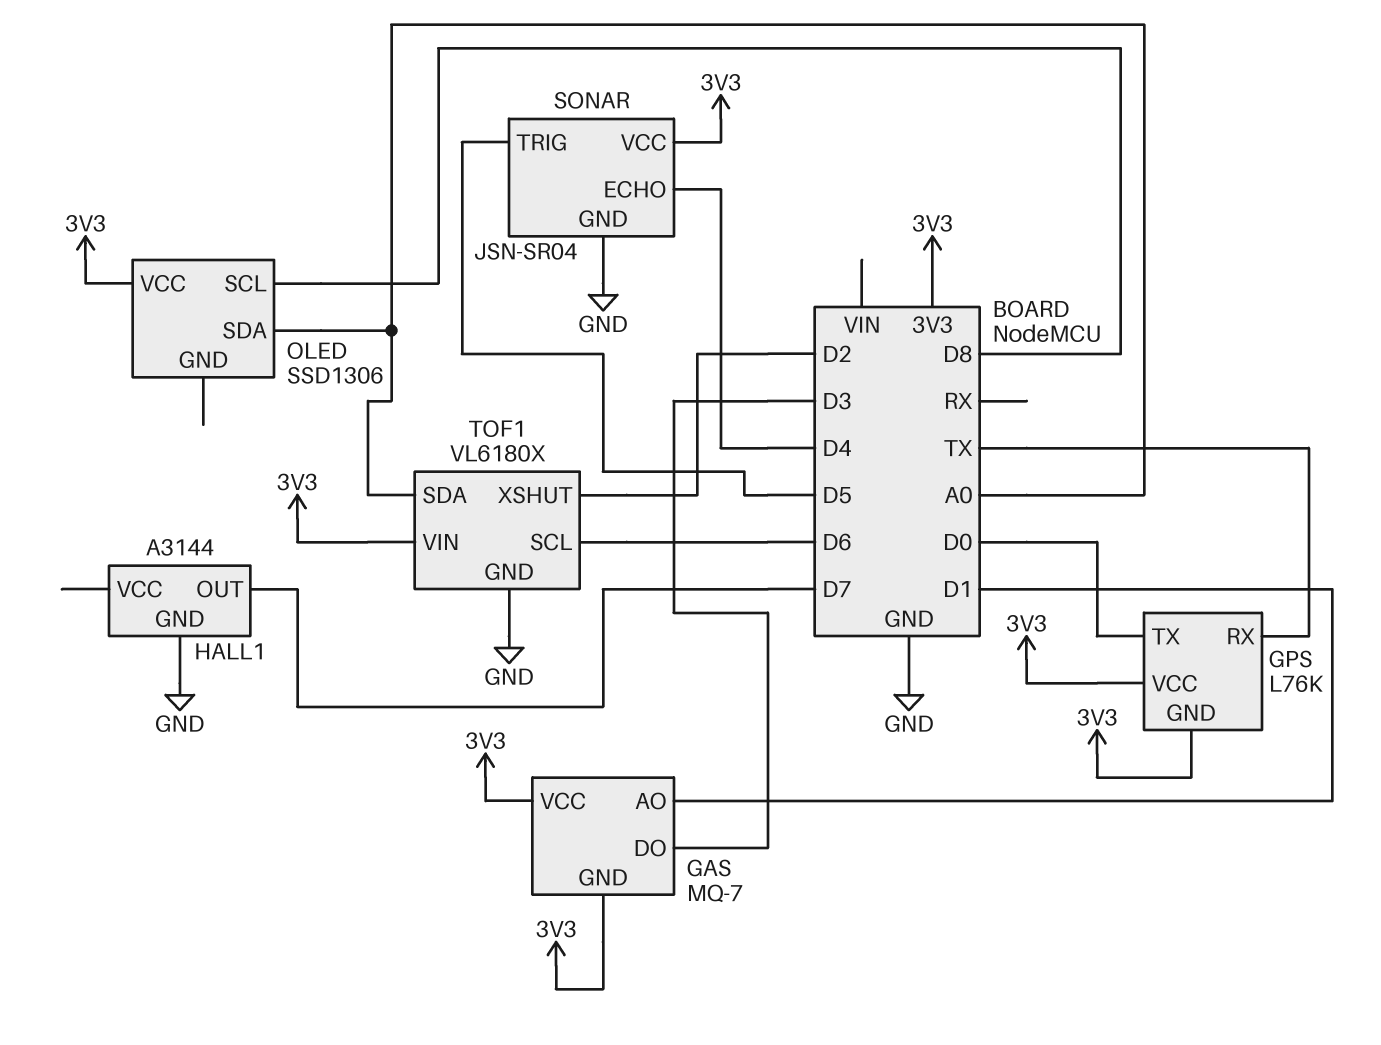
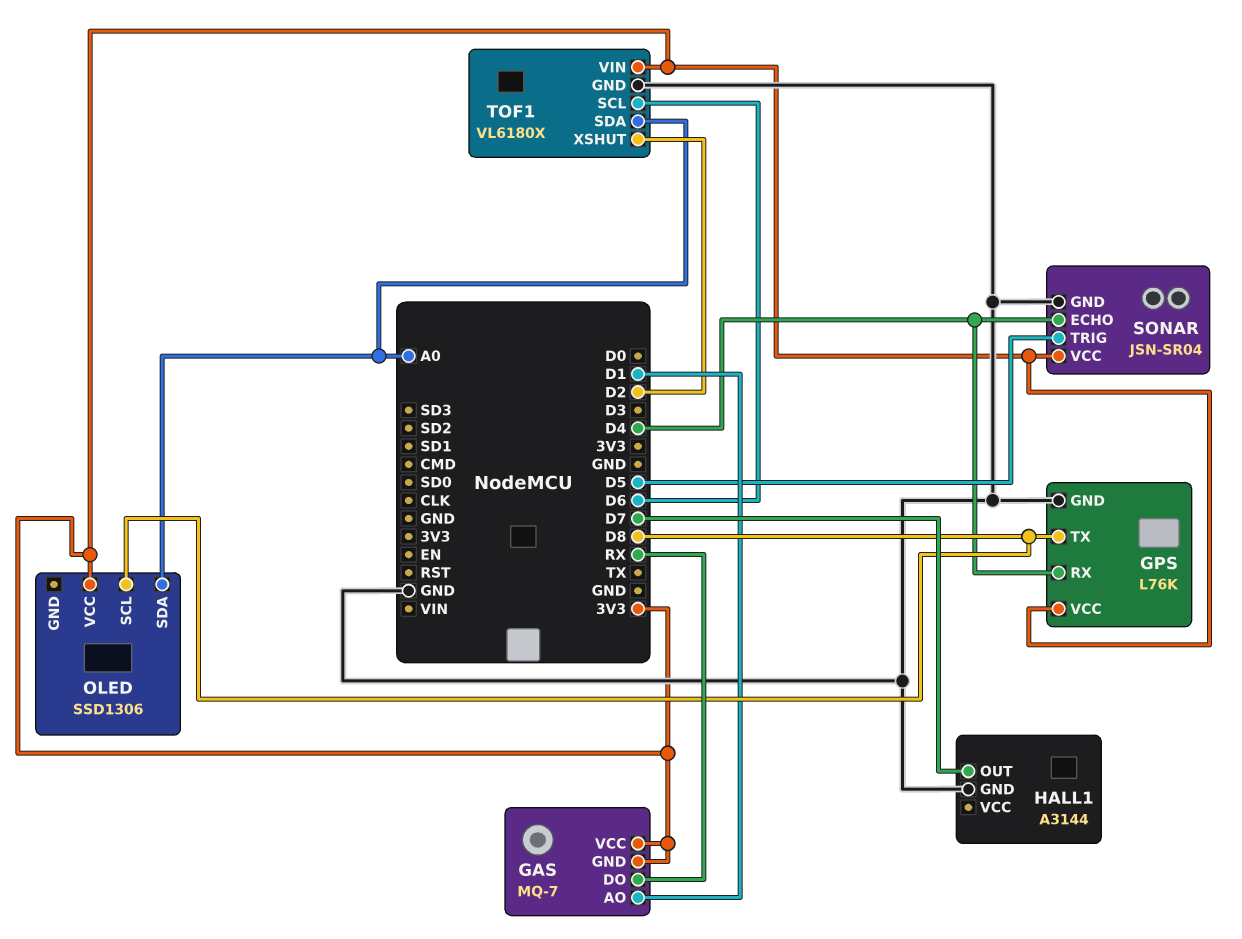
GAS pin DO: D3 -> RX
GPS pin GND: 3V3 -> GND
GPS pin RX: TX -> D4
GPS pin TX: D0 -> D8

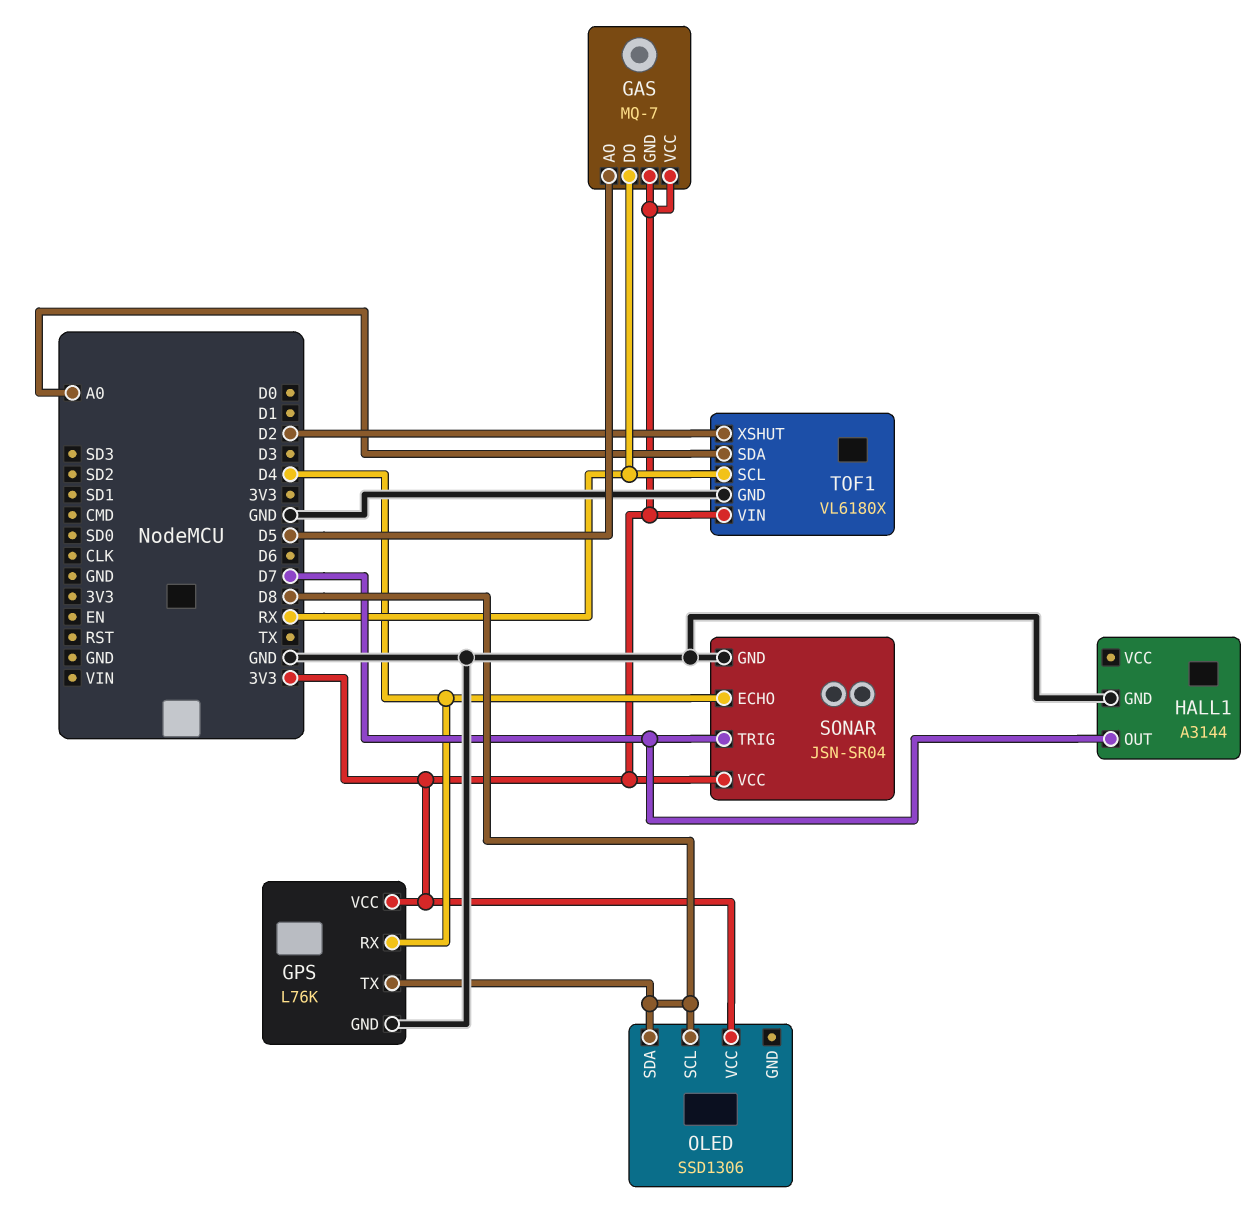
GAS pin AO: D1 -> D5
OLED pin SDA: A0 -> D8
SONAR pin TRIG: D5 -> D7
TOF1 pin SCL: D6 -> RX

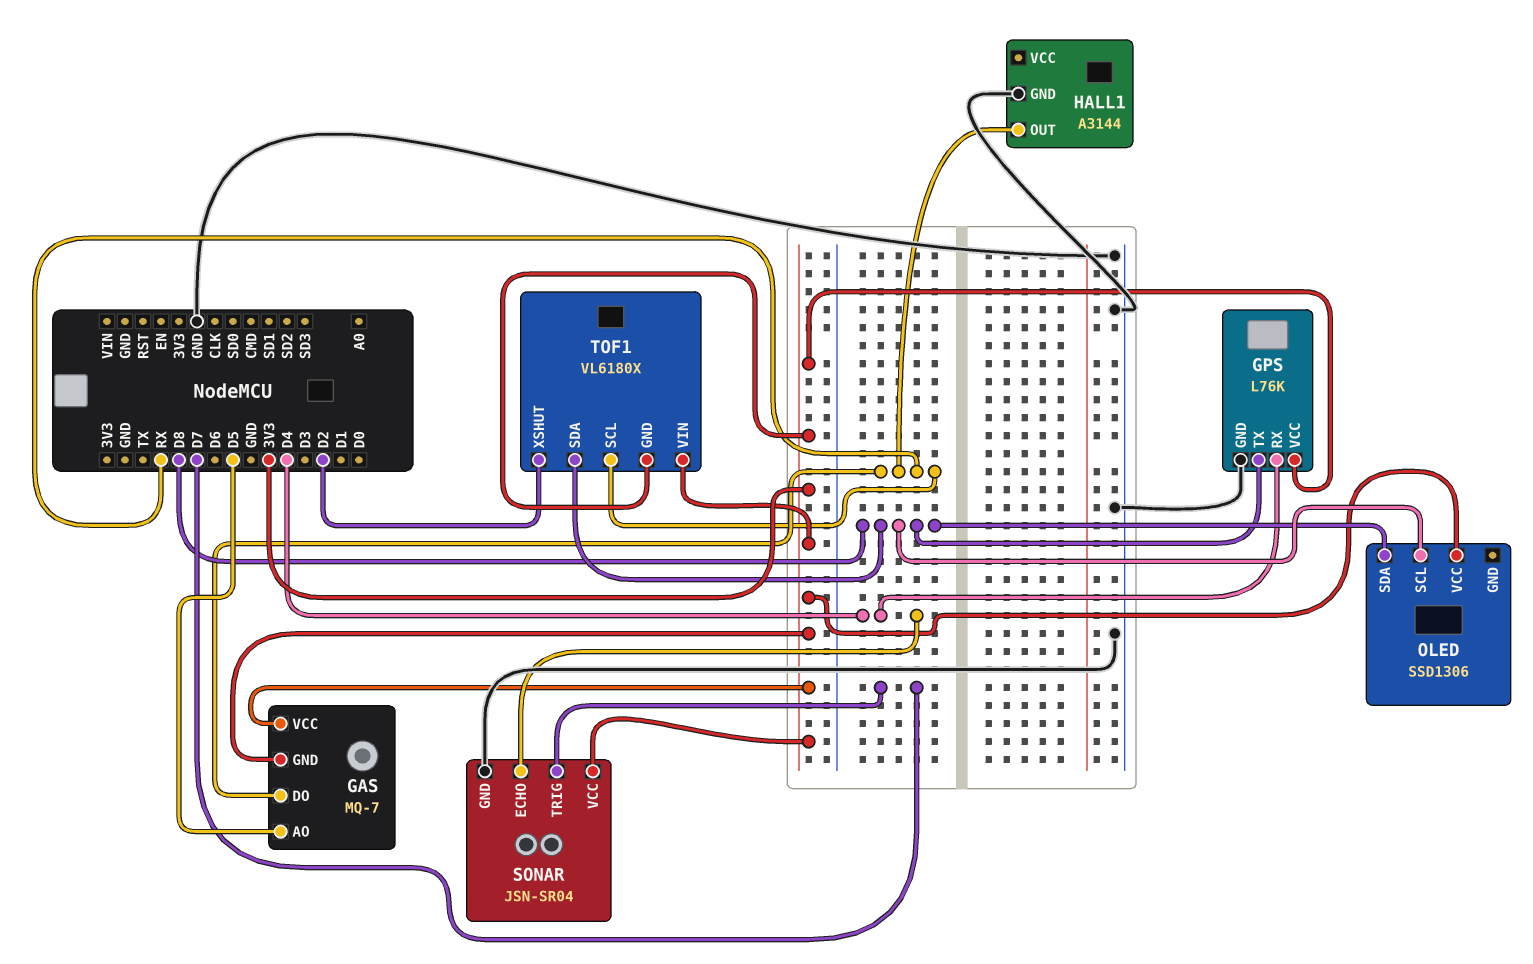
HALL1 pin OUT: D7 -> RX
TOF1 pin GND: GND -> 3V3
TOF1 pin SDA: A0 -> D8

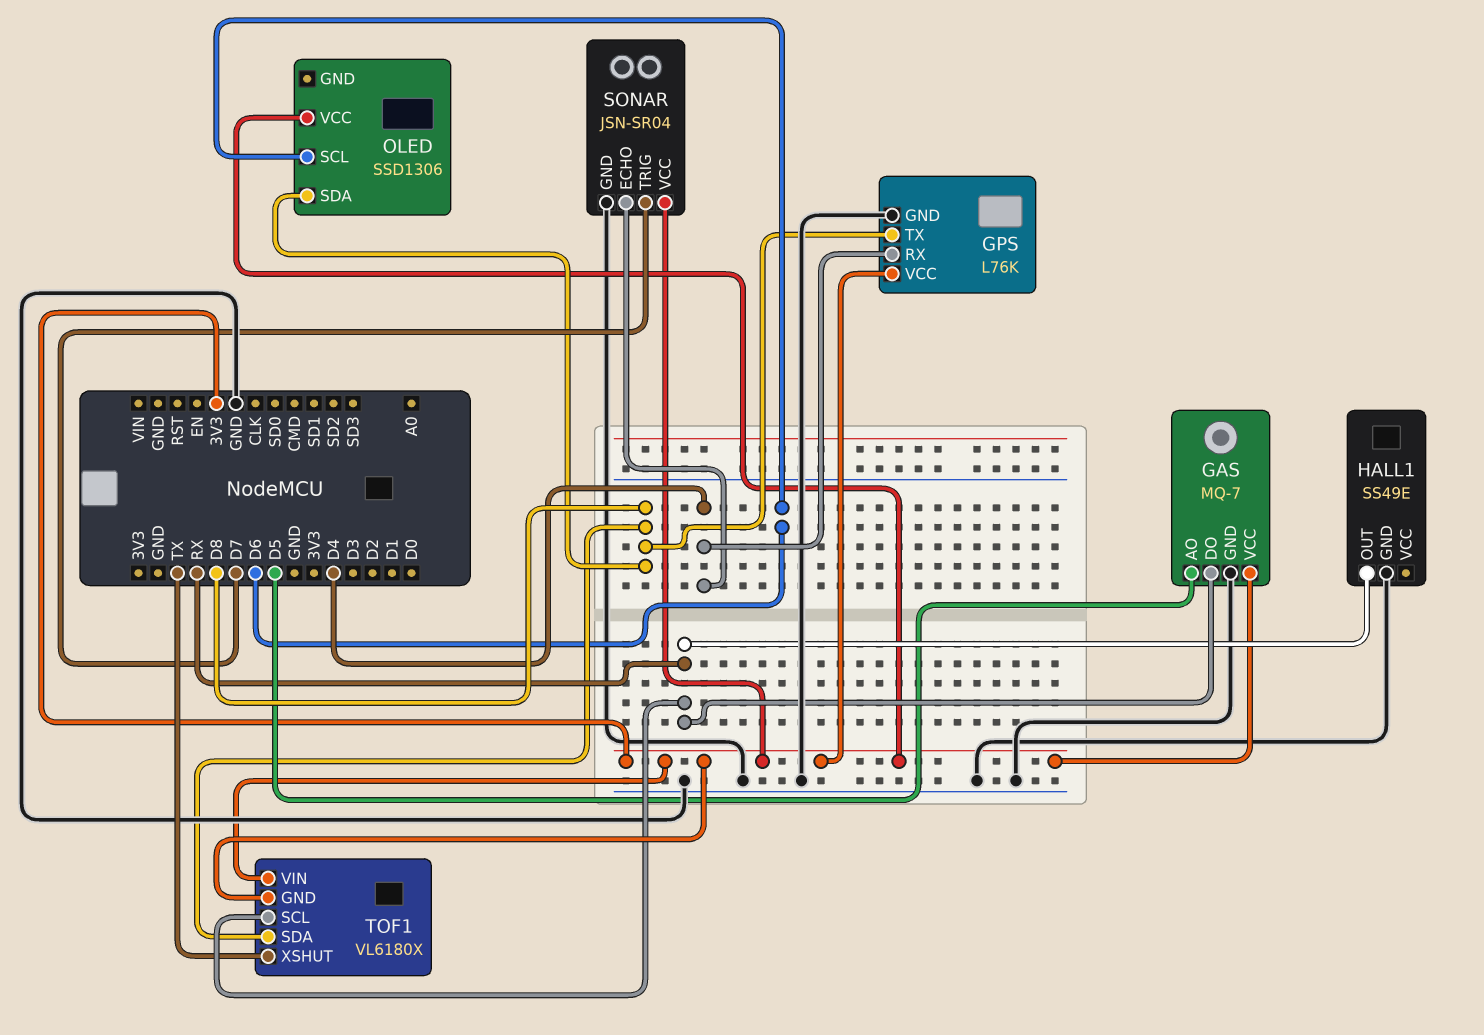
GAS pin GND: 3V3 -> GND
HALL1: A3144 -> SS49E
OLED pin SCL: D8 -> D6
TOF1 pin XSHUT: D2 -> TX

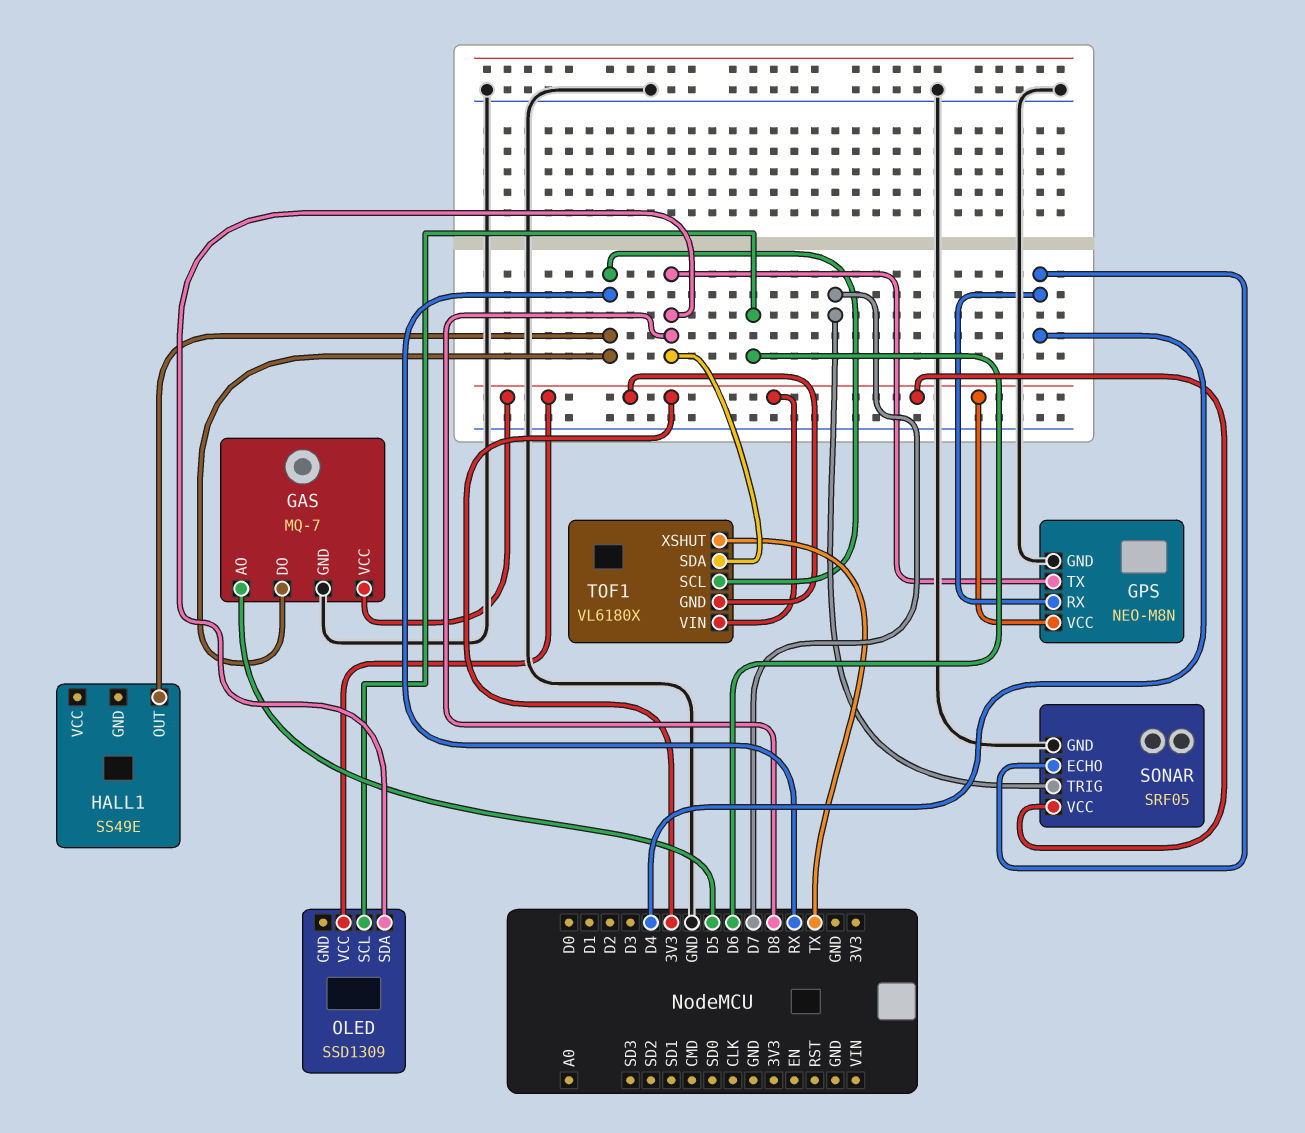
GPS: L76K -> NEO-M8N
HALL1 pin GND: GND -> none
OLED: SSD1306 -> SSD1309
SONAR: JSN-SR04 -> SRF05

